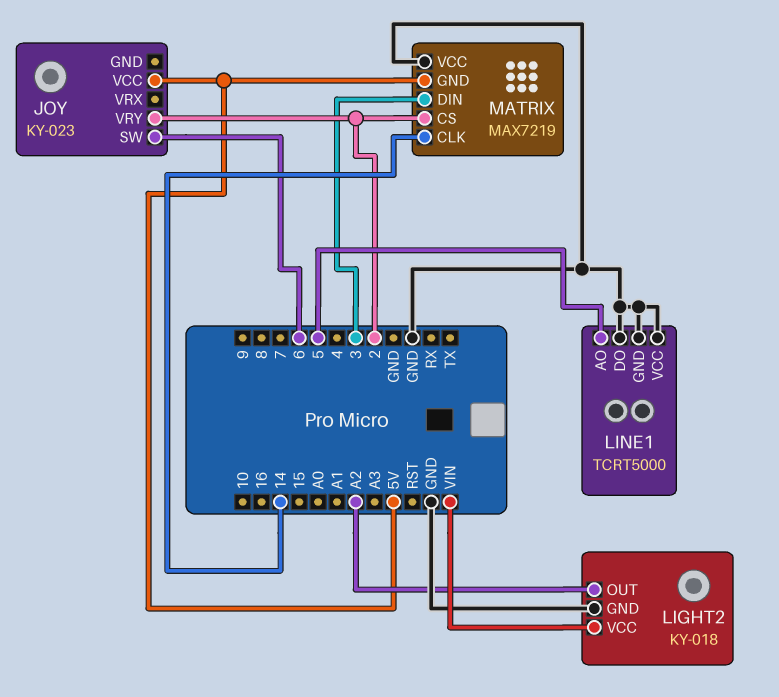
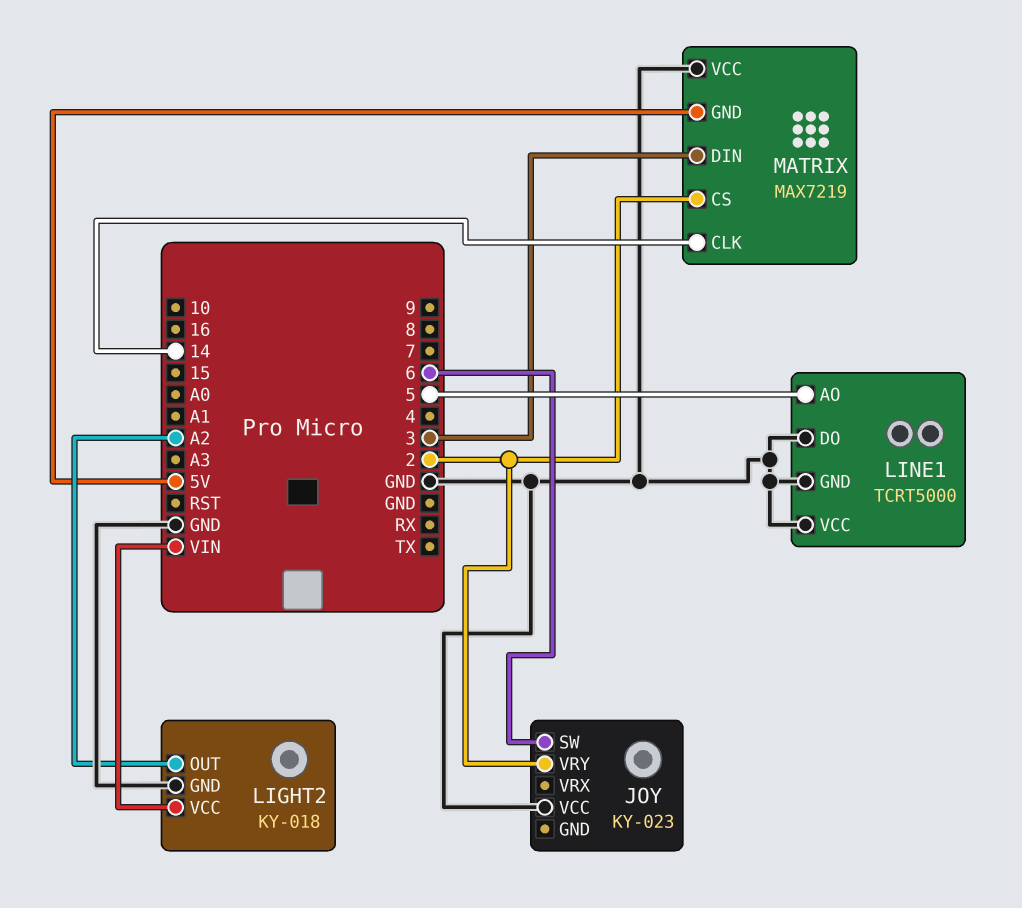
JOY pin VCC: 5V -> GND

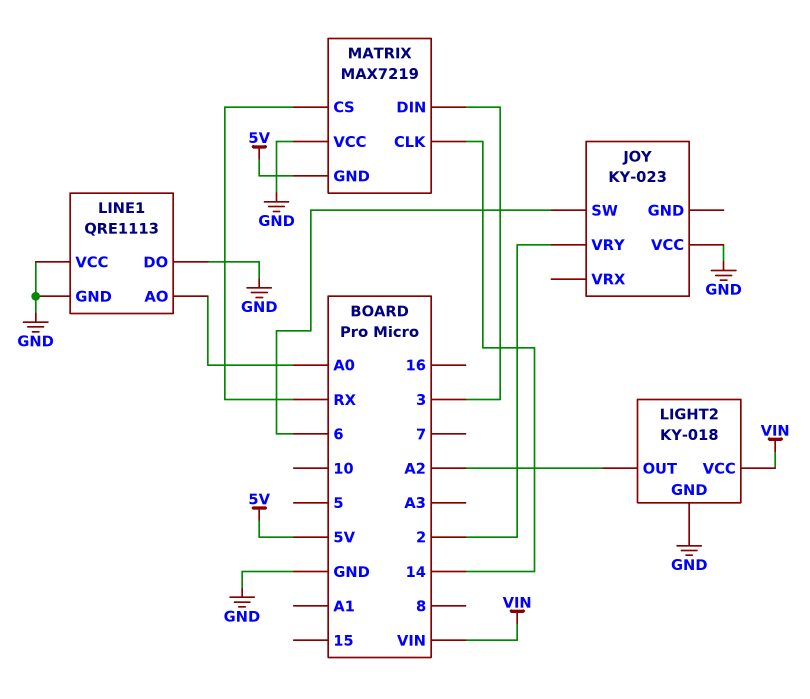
LINE1: TCRT5000 -> QRE1113
LINE1 pin AO: 5 -> A0
MATRIX pin CS: 2 -> RX

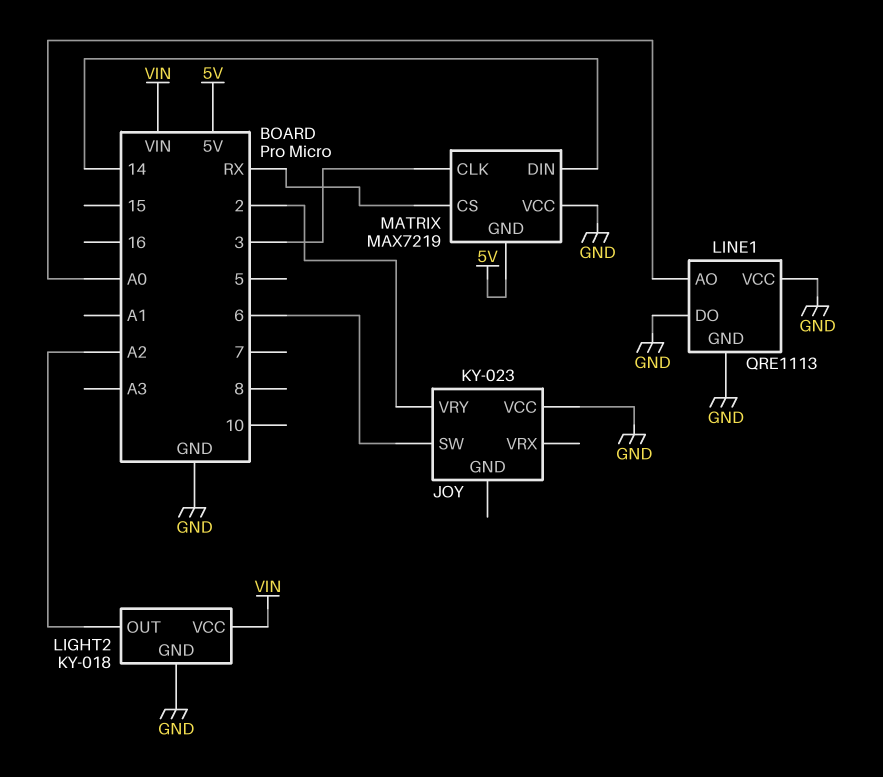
MATRIX pin CLK: 14 -> 3
MATRIX pin DIN: 3 -> 14

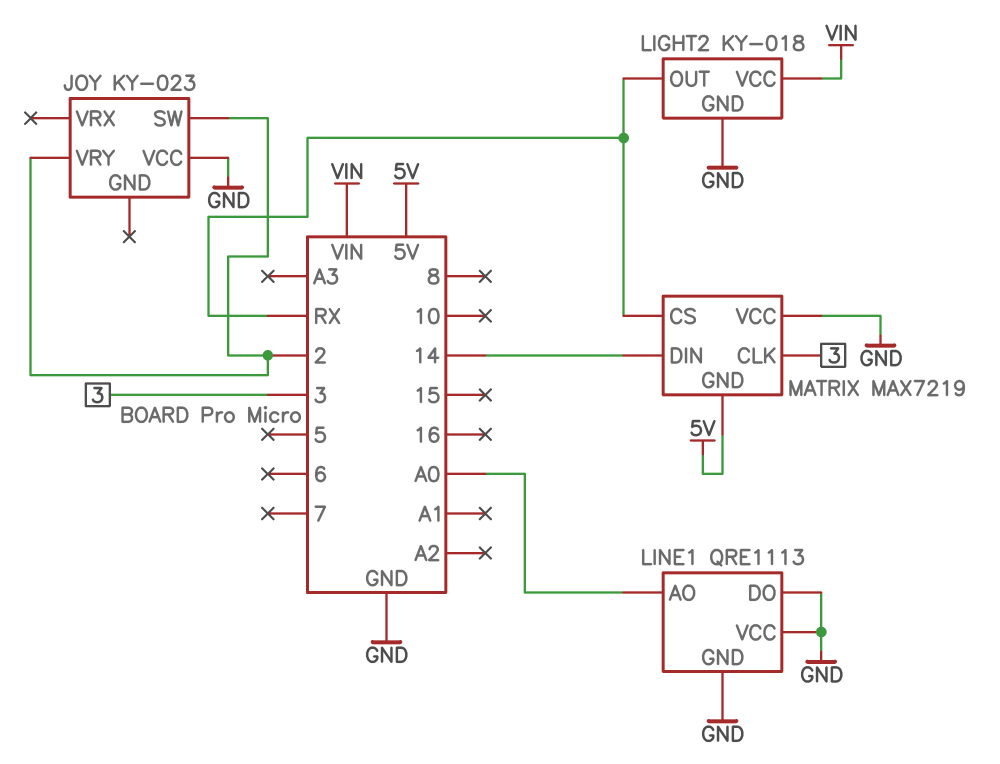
JOY pin SW: 6 -> 2
LIGHT2 pin OUT: A2 -> RX

